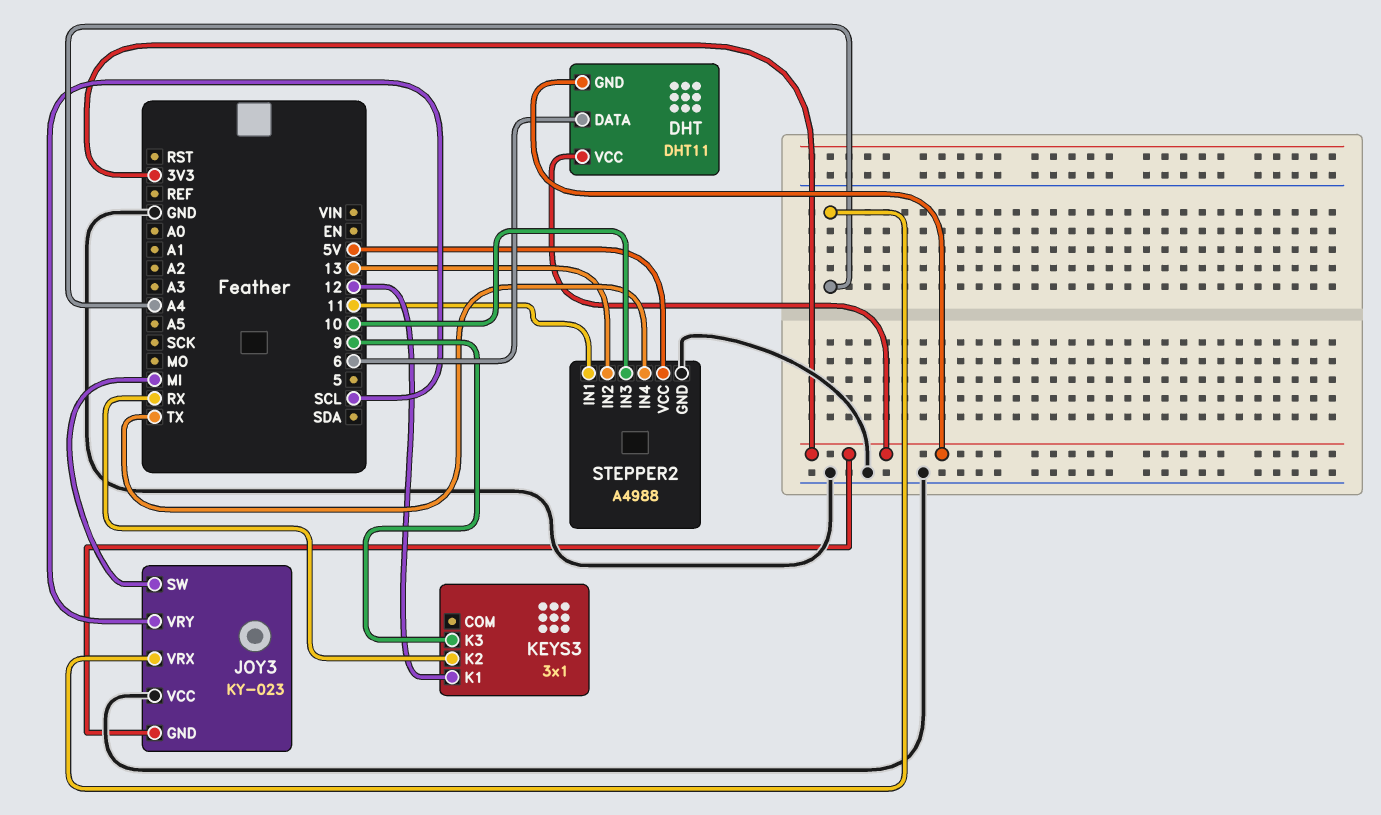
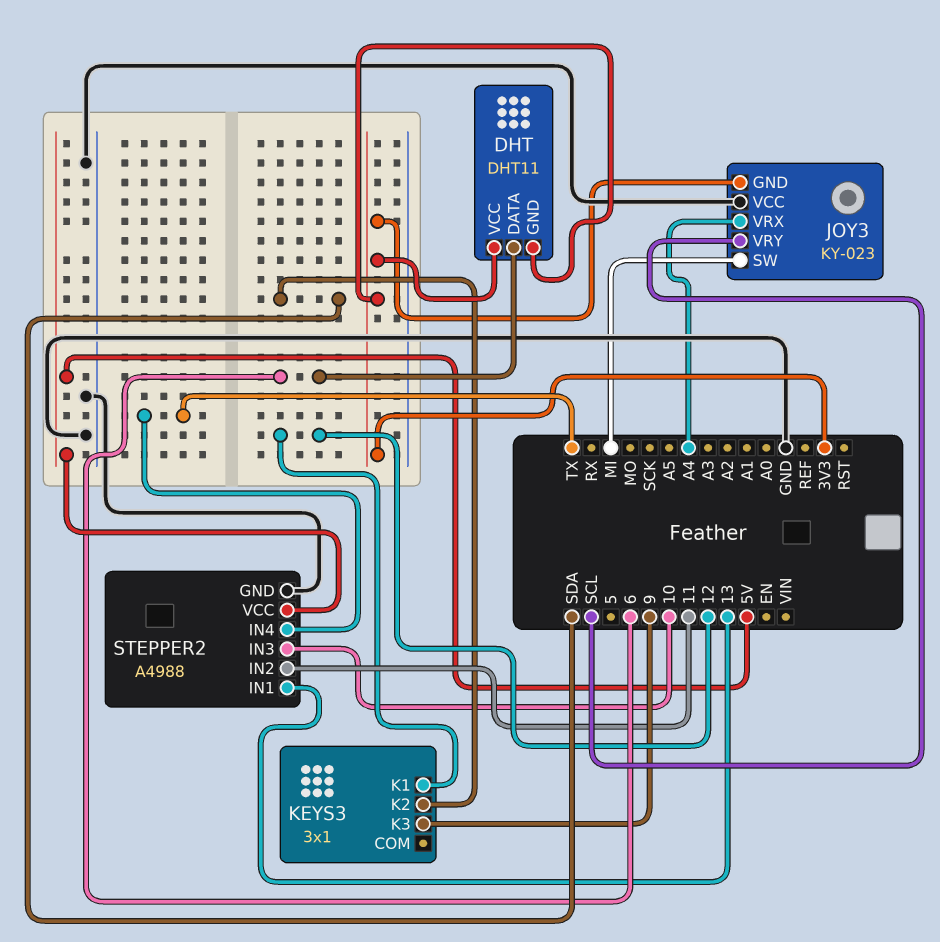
KEYS3 pin K2: RX -> SDA
STEPPER2 pin IN1: 11 -> 13
STEPPER2 pin IN2: 13 -> 11

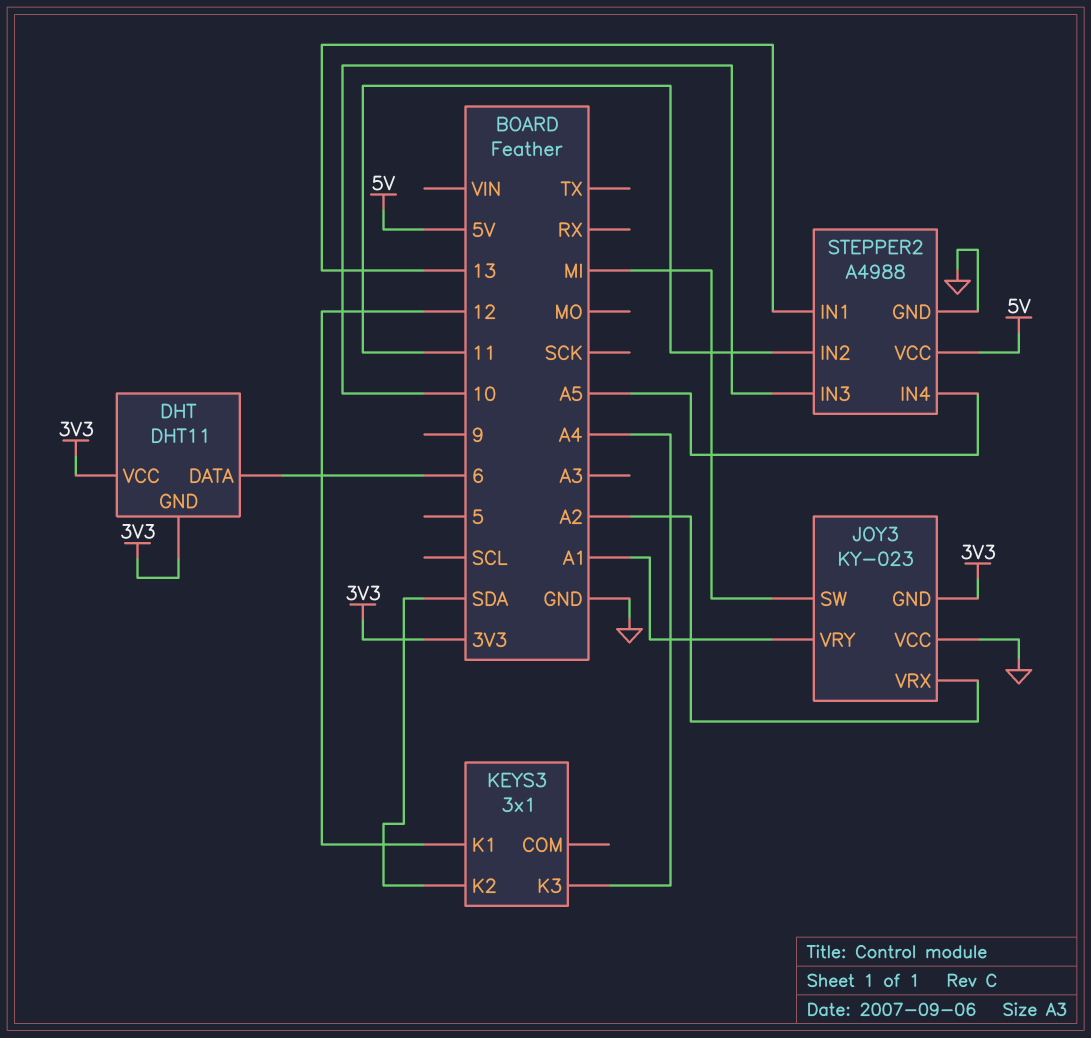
JOY3 pin VRX: A4 -> A2
JOY3 pin VRY: SCL -> A1
KEYS3 pin K3: 9 -> A4
STEPPER2 pin IN4: TX -> A5

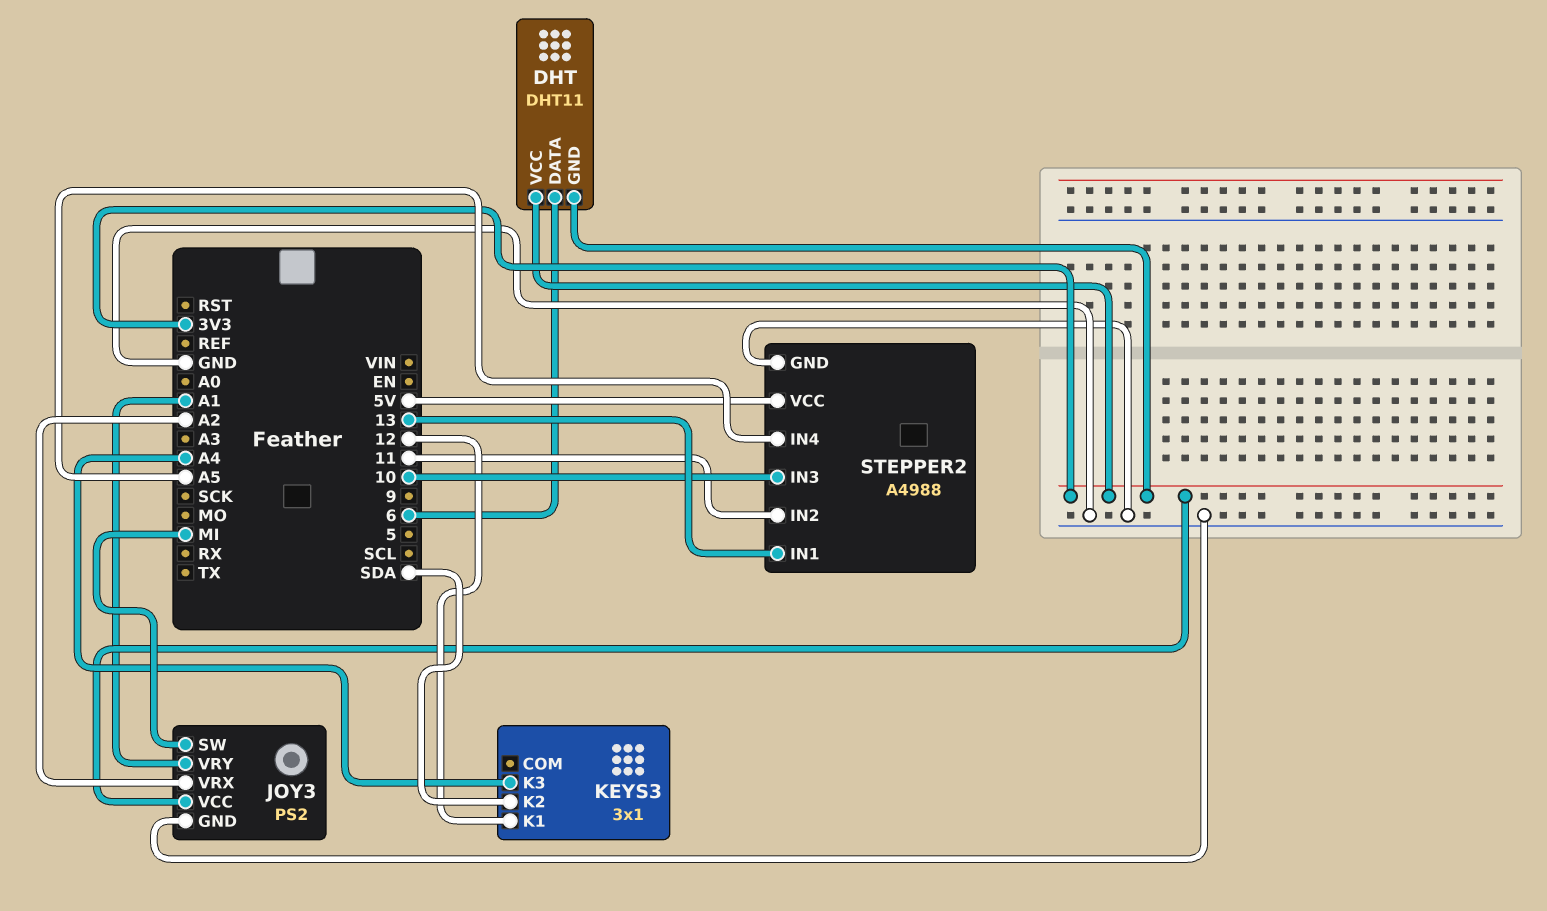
JOY3: KY-023 -> PS2
JOY3 pin GND: 3V3 -> GND
JOY3 pin VCC: GND -> 3V3

